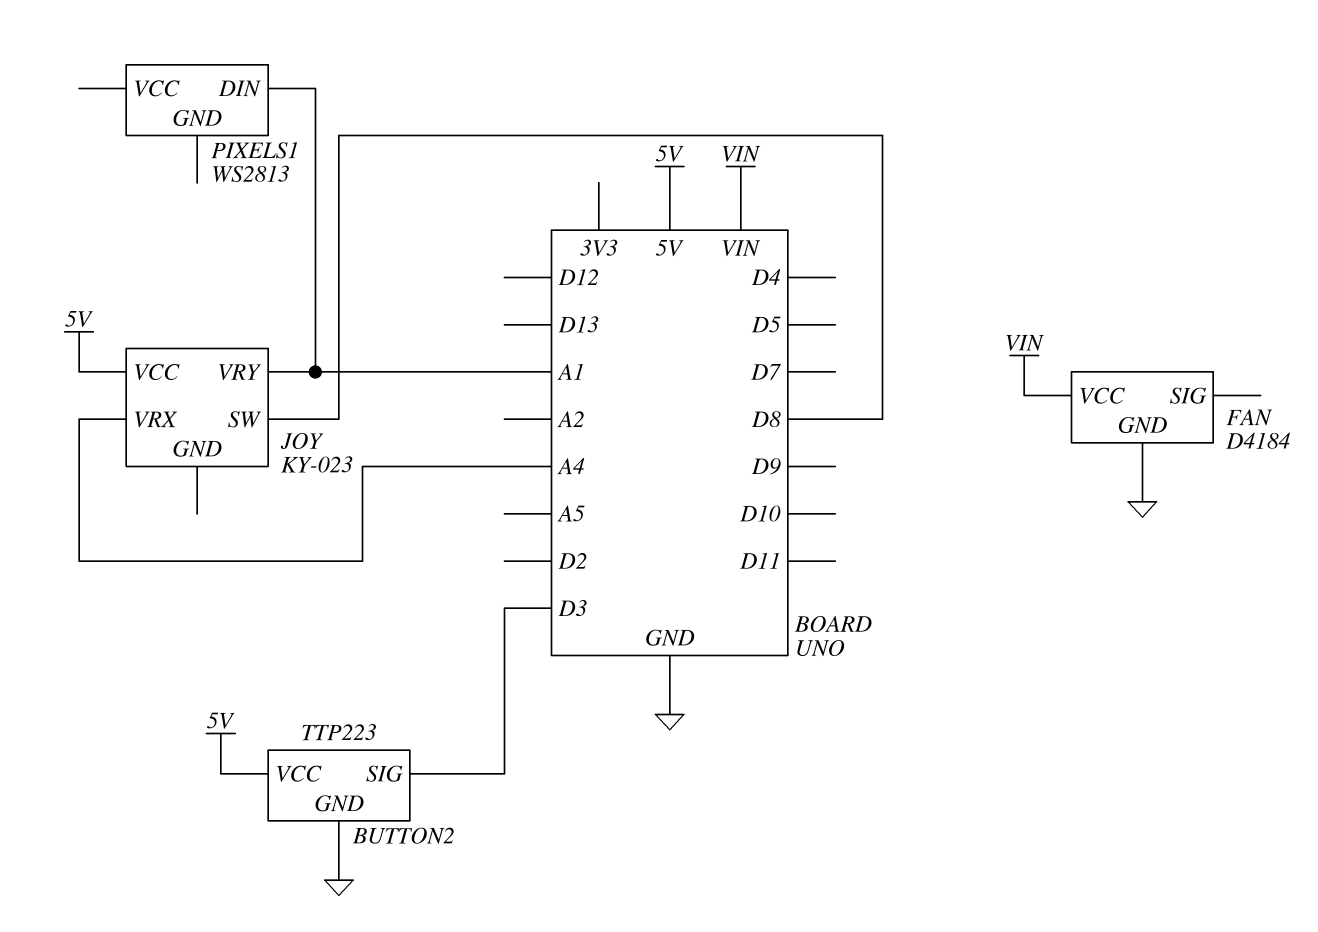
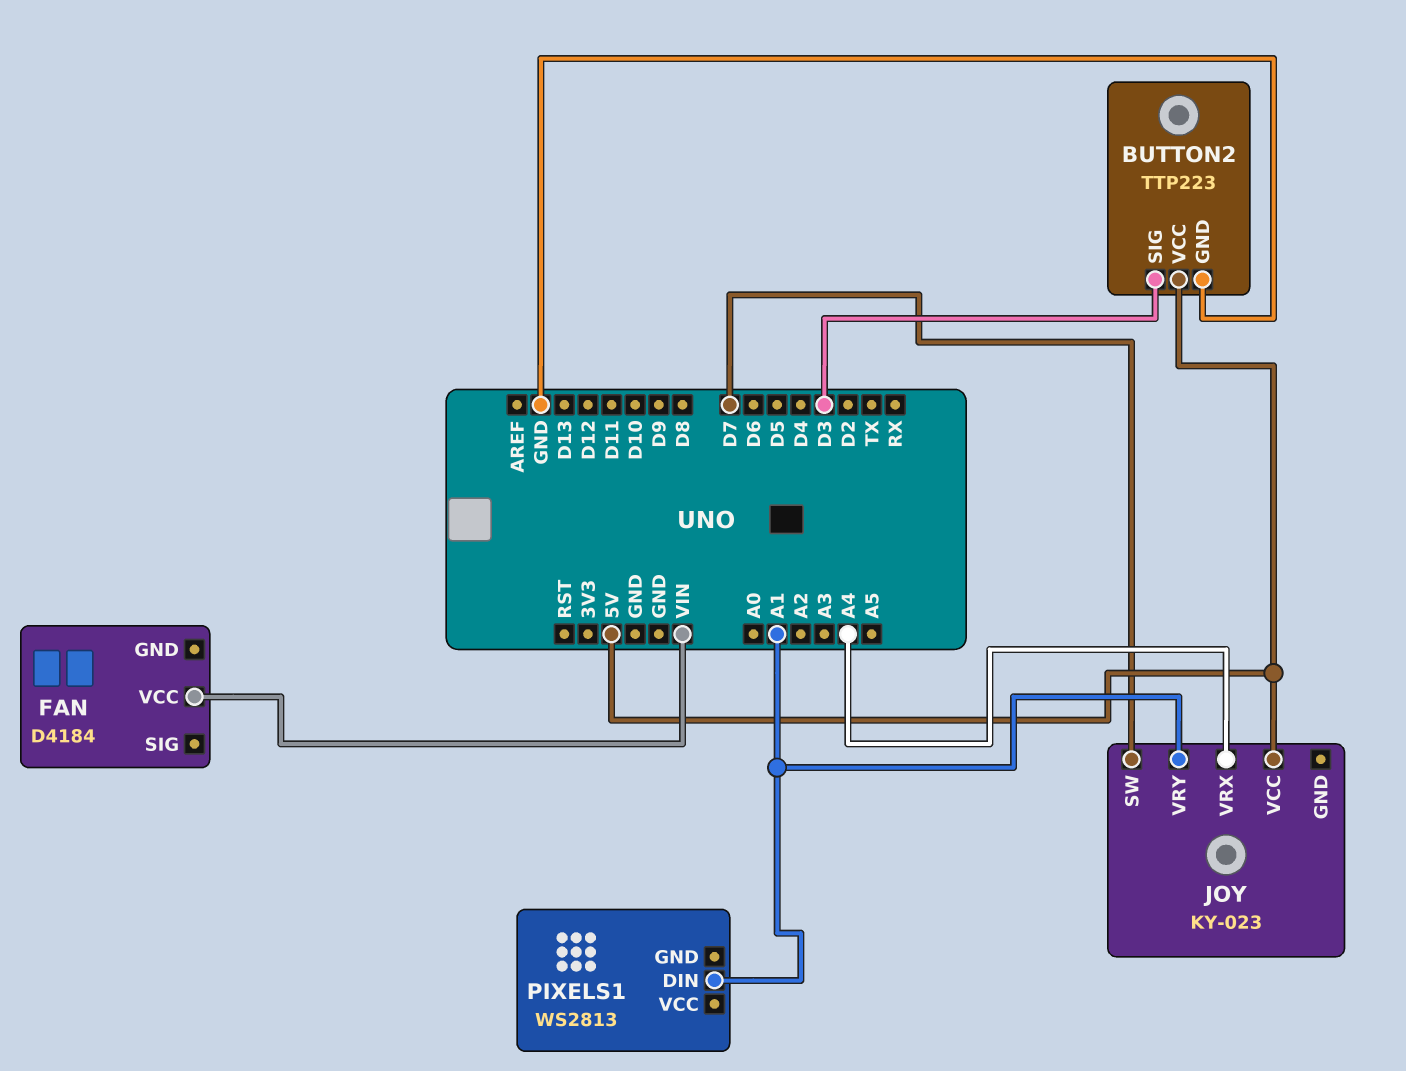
FAN pin GND: GND -> none
JOY pin SW: D8 -> D7

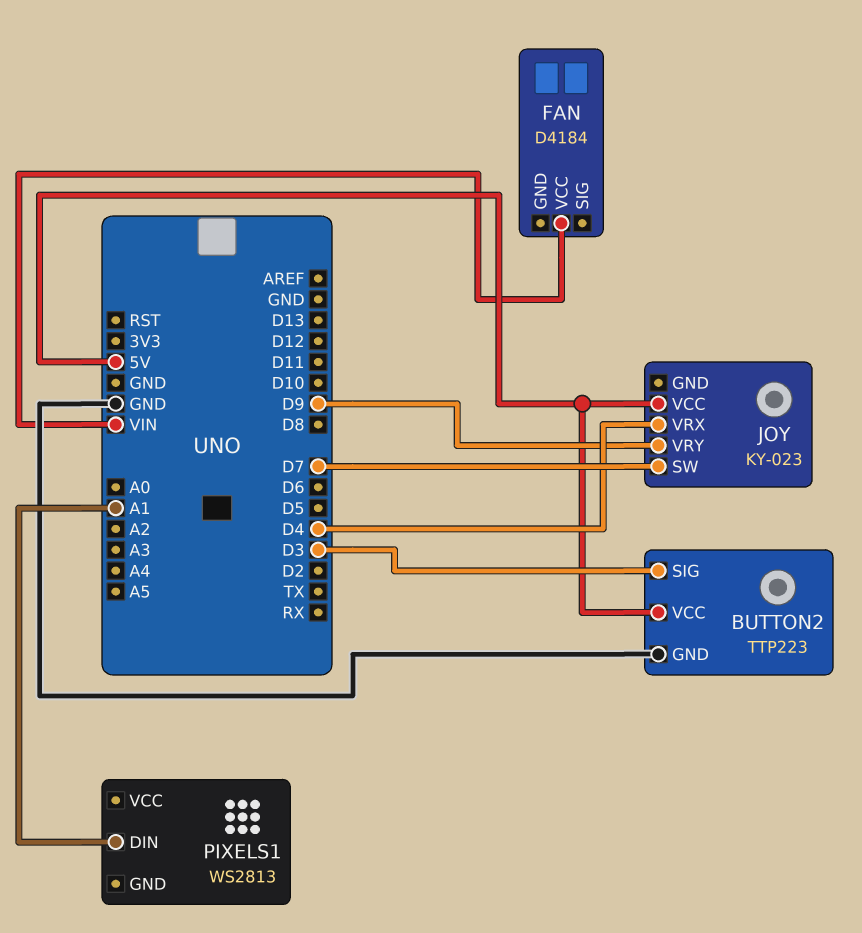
JOY pin VRX: A4 -> D4
JOY pin VRY: A1 -> D9

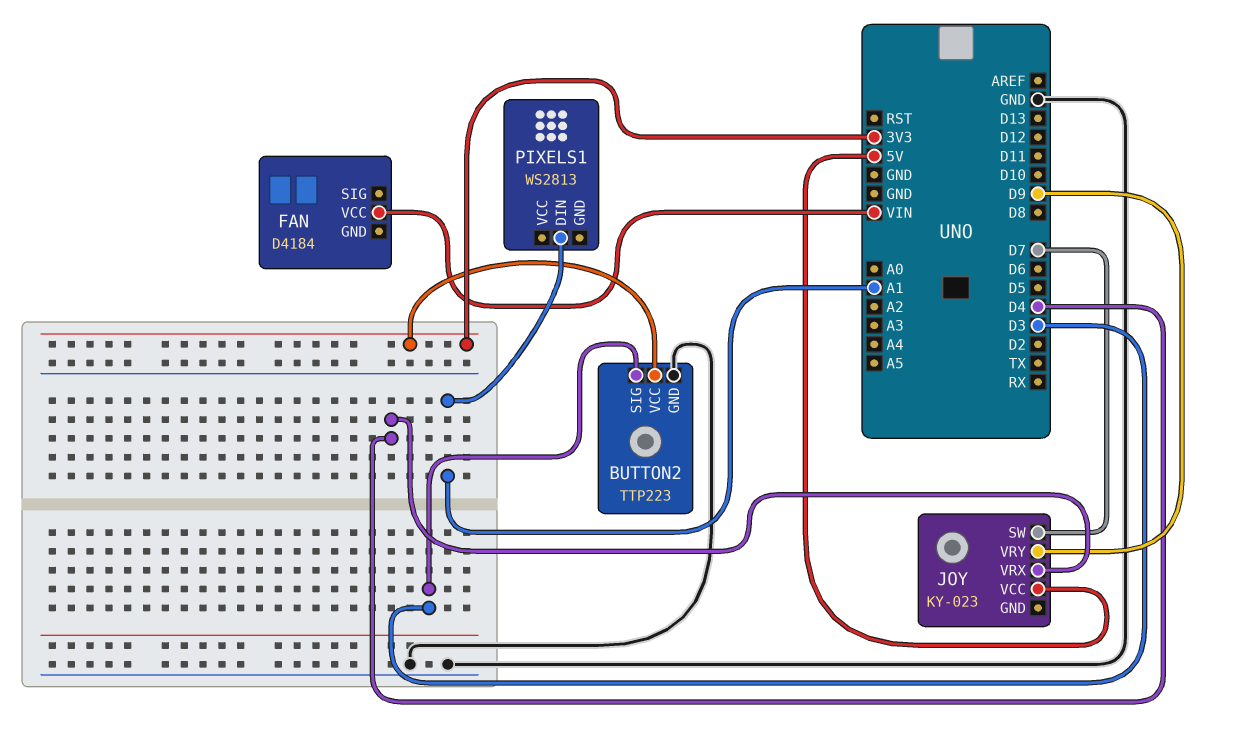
BUTTON2 pin VCC: 5V -> 3V3

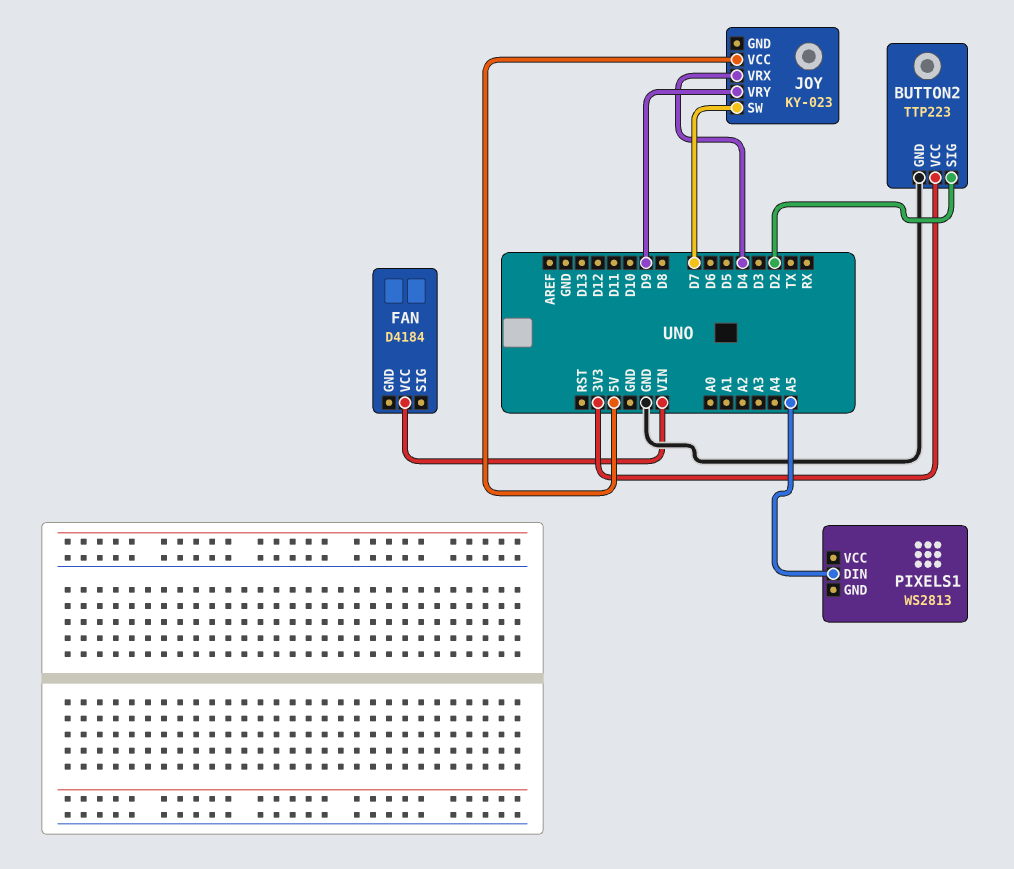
BUTTON2 pin SIG: D3 -> D2
PIXELS1 pin DIN: A1 -> A5

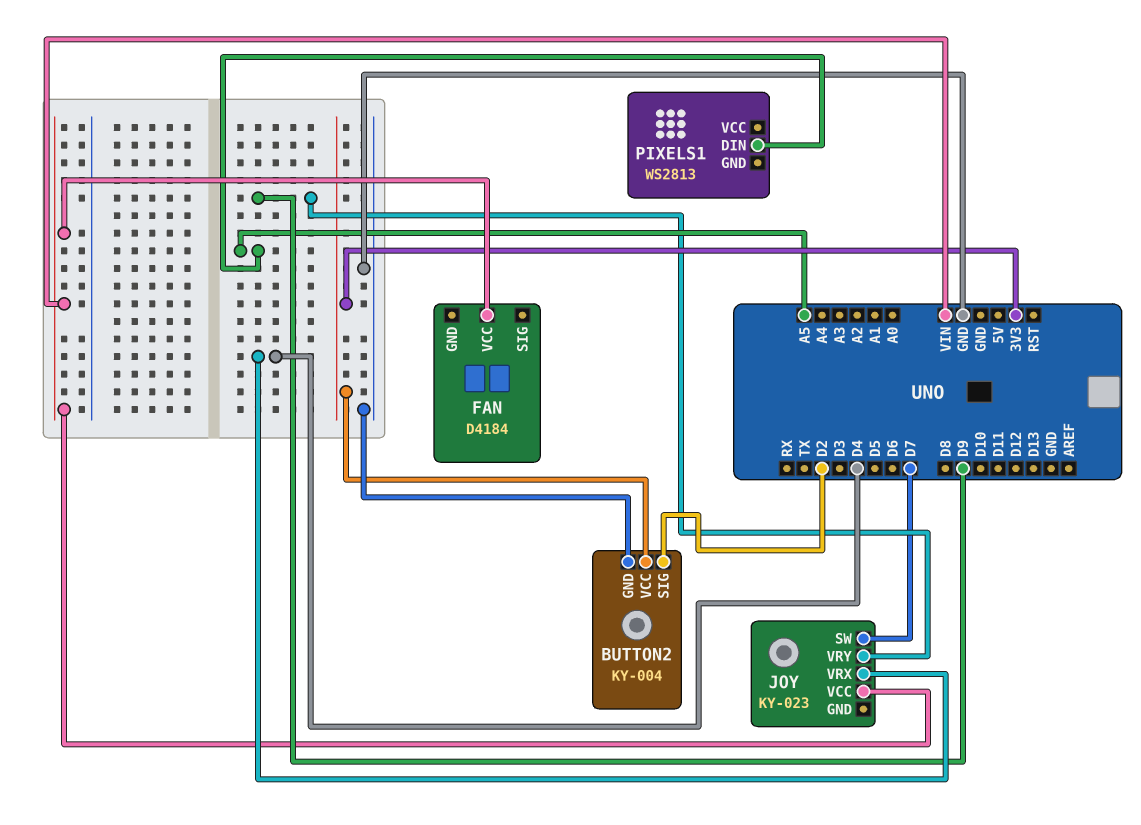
BUTTON2: TTP223 -> KY-004
JOY pin VCC: 5V -> VIN

